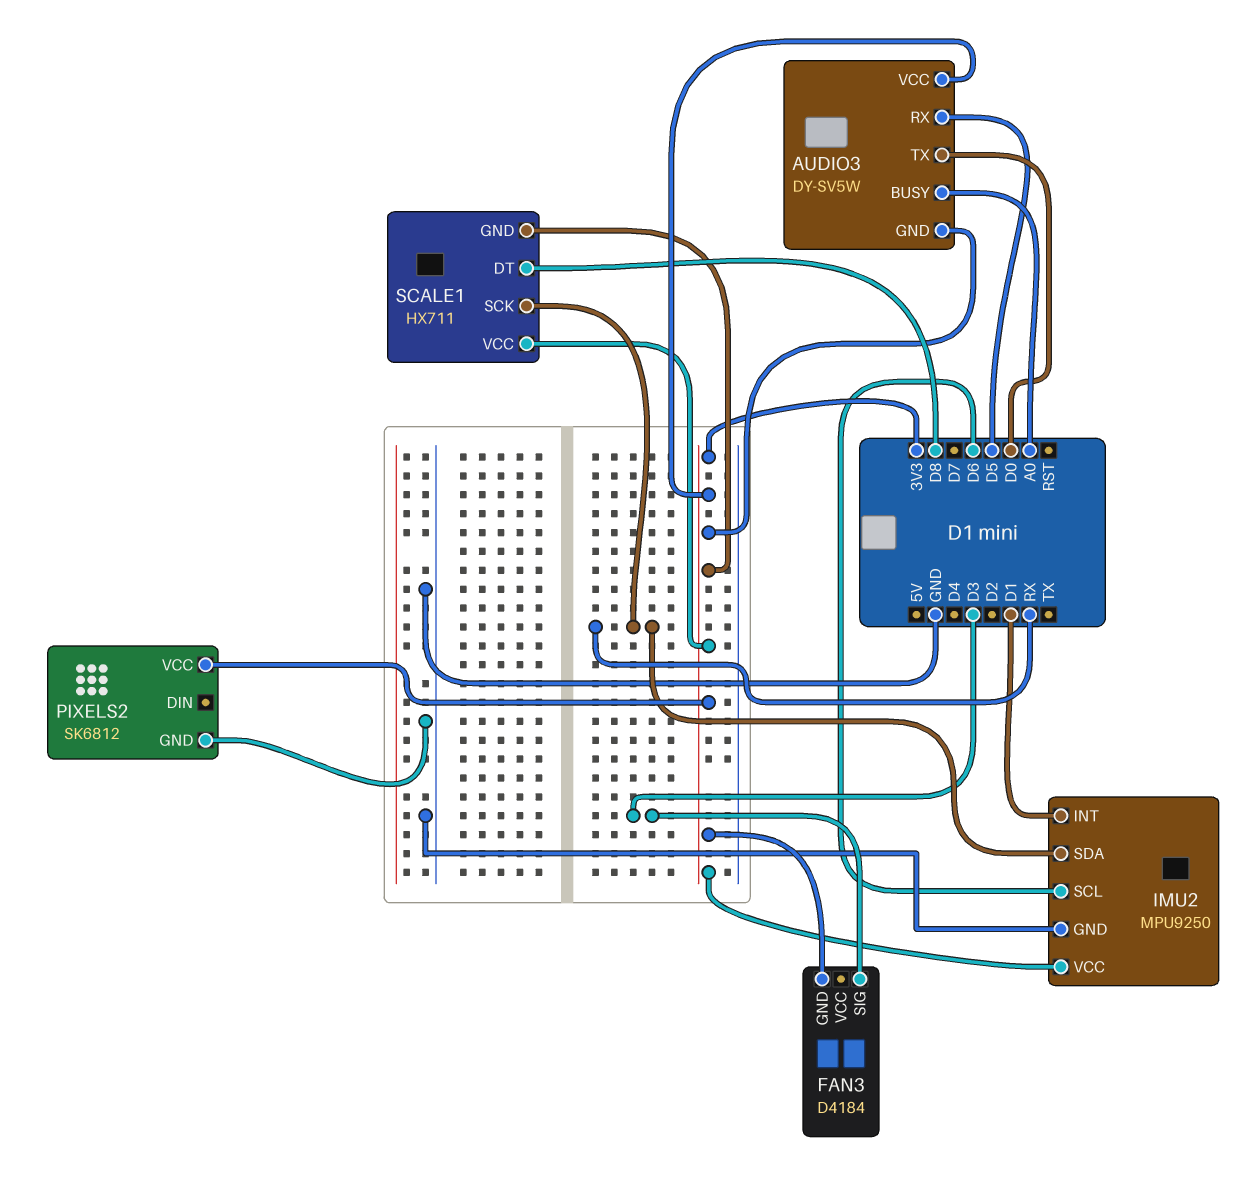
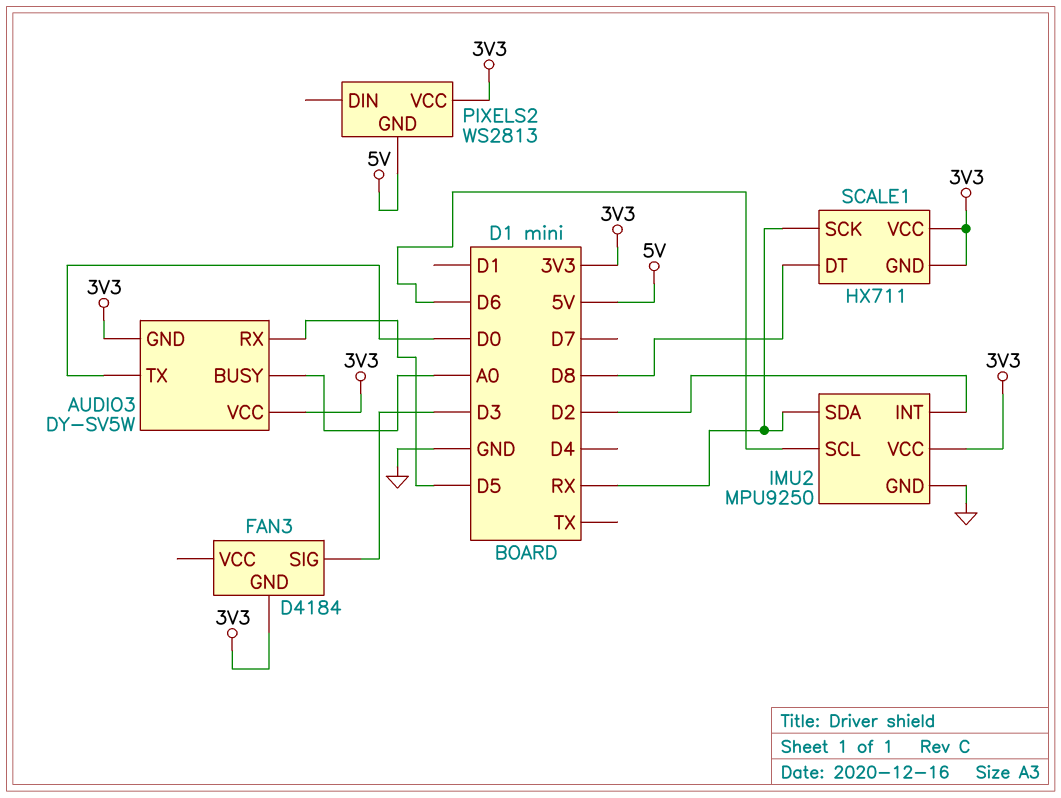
IMU2 pin INT: D1 -> D2
PIXELS2: SK6812 -> WS2813
PIXELS2 pin GND: GND -> 5V

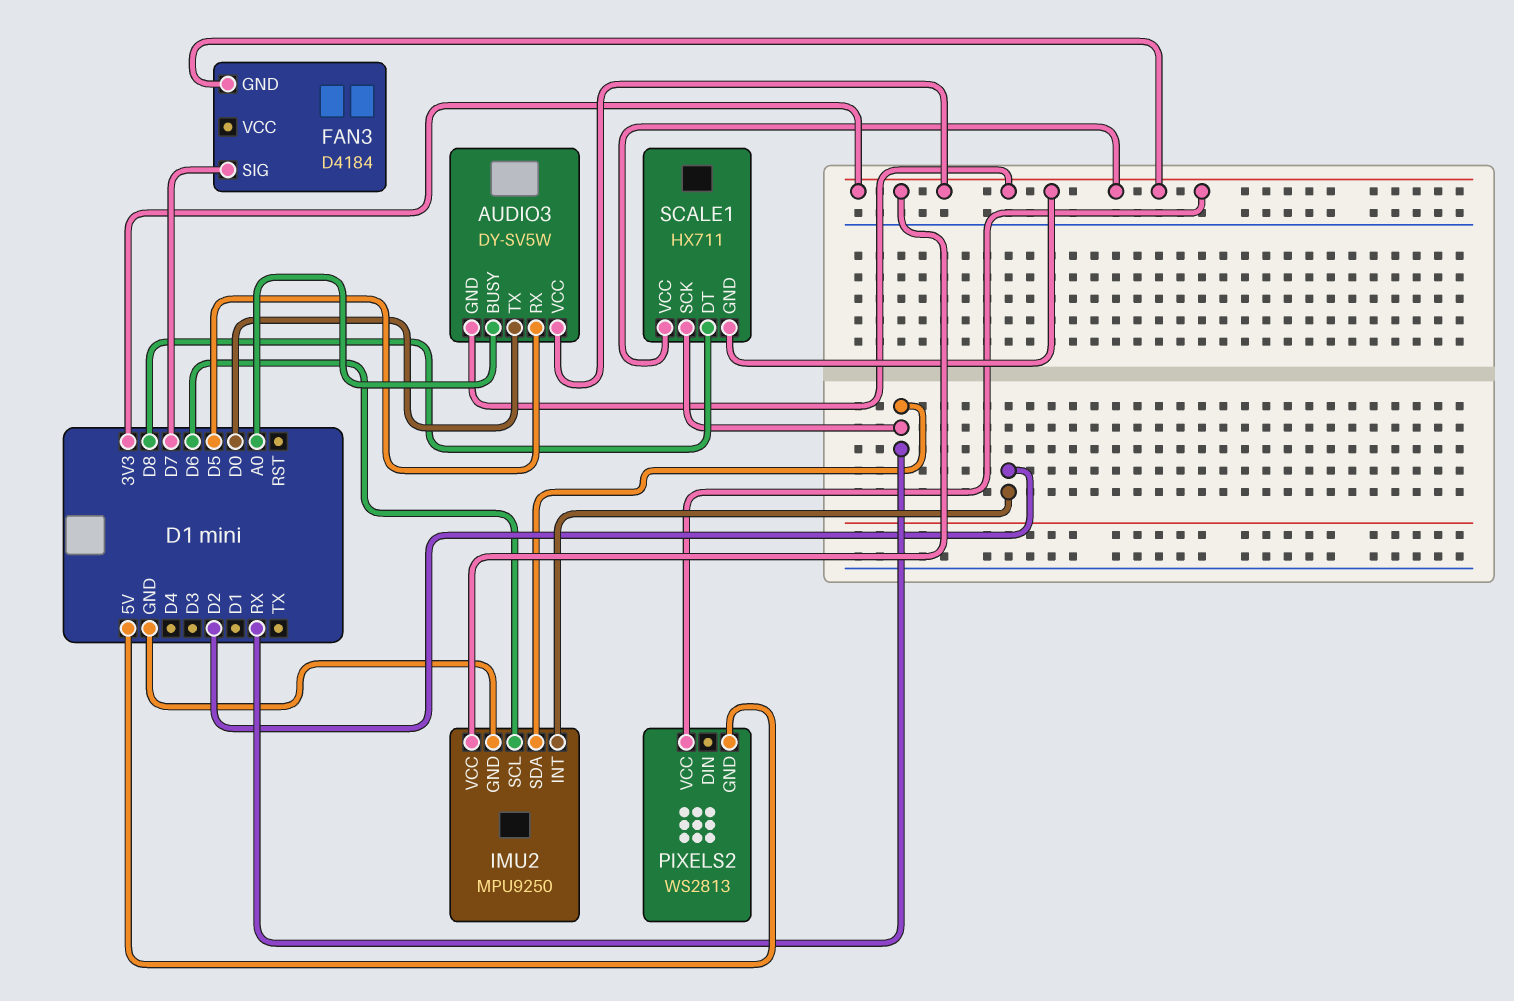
FAN3 pin SIG: D3 -> D7

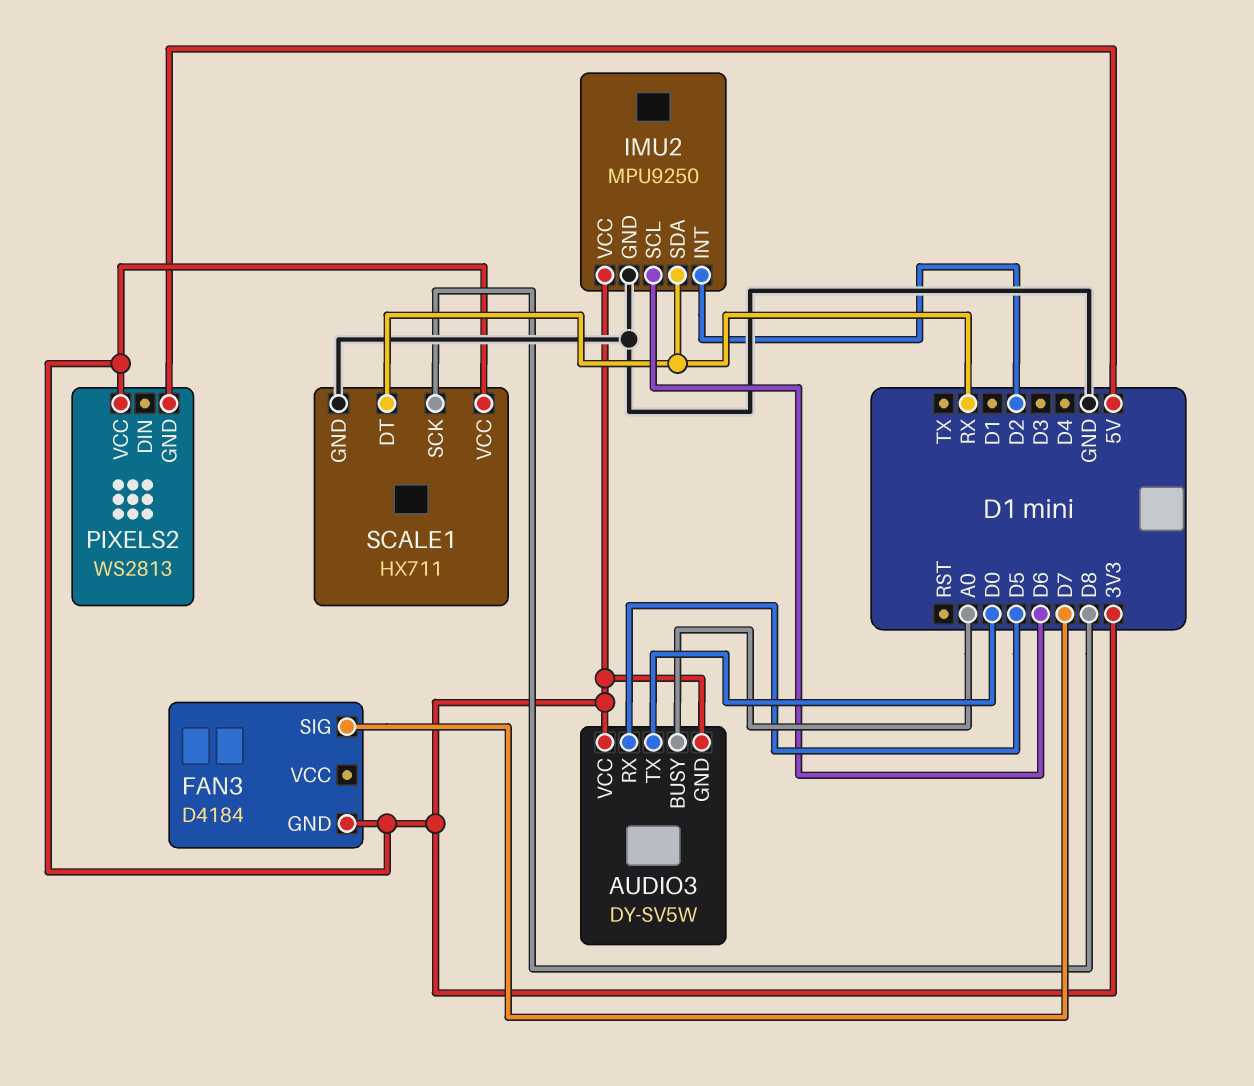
SCALE1 pin DT: D8 -> RX
SCALE1 pin GND: 3V3 -> GND
SCALE1 pin SCK: RX -> D8

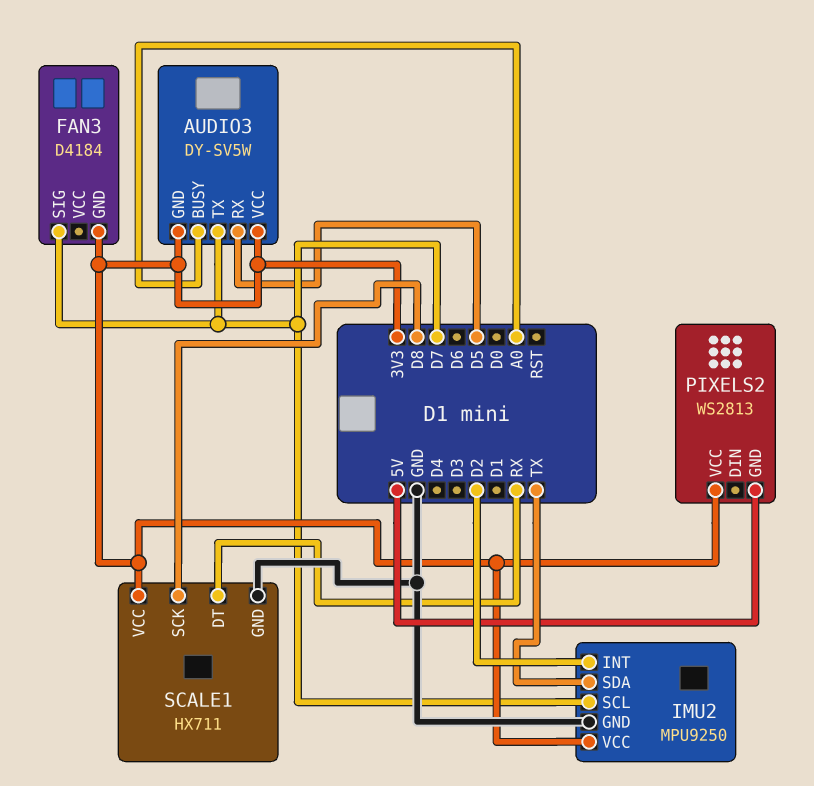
AUDIO3 pin TX: D0 -> D7
IMU2 pin SCL: D6 -> D7
IMU2 pin SDA: RX -> TX

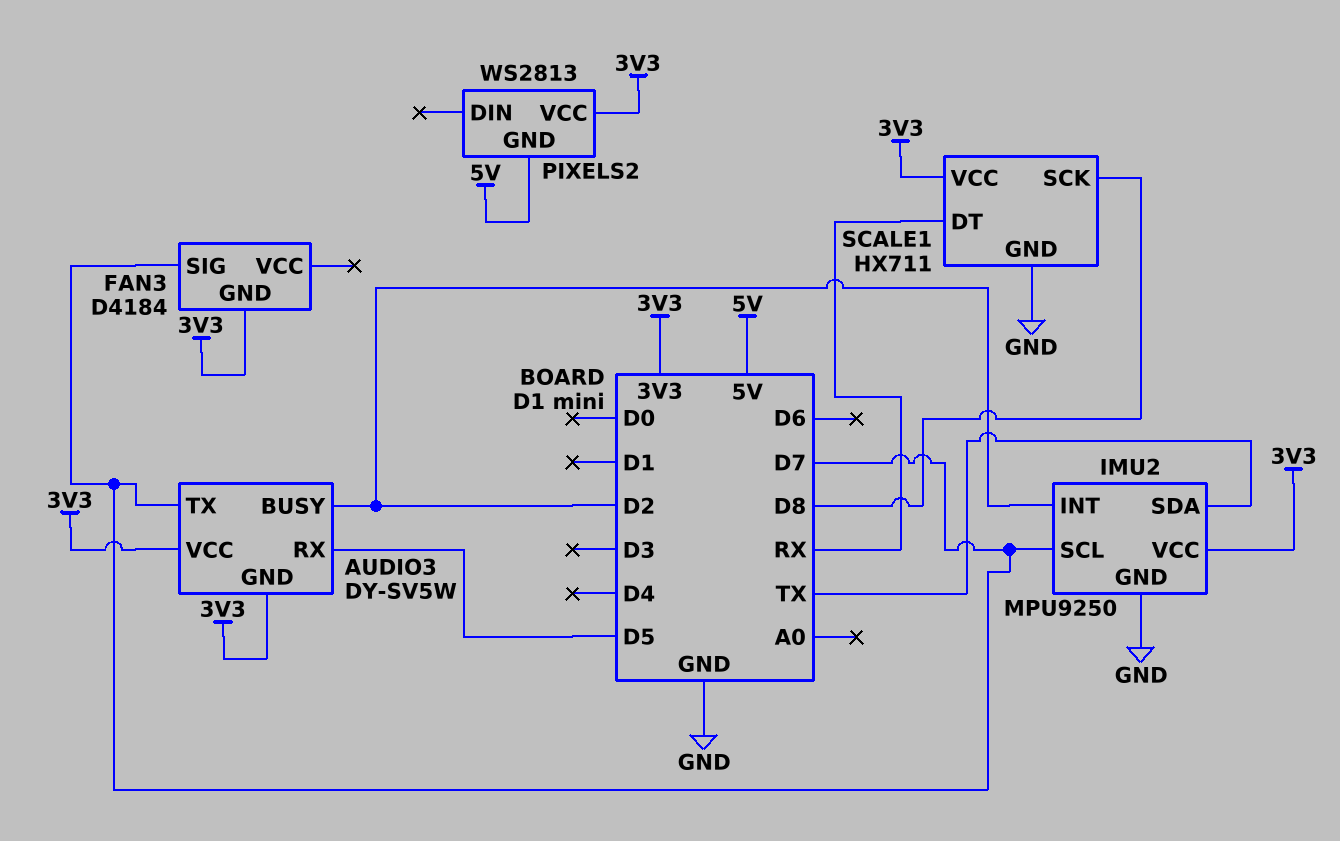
AUDIO3 pin BUSY: A0 -> D2

